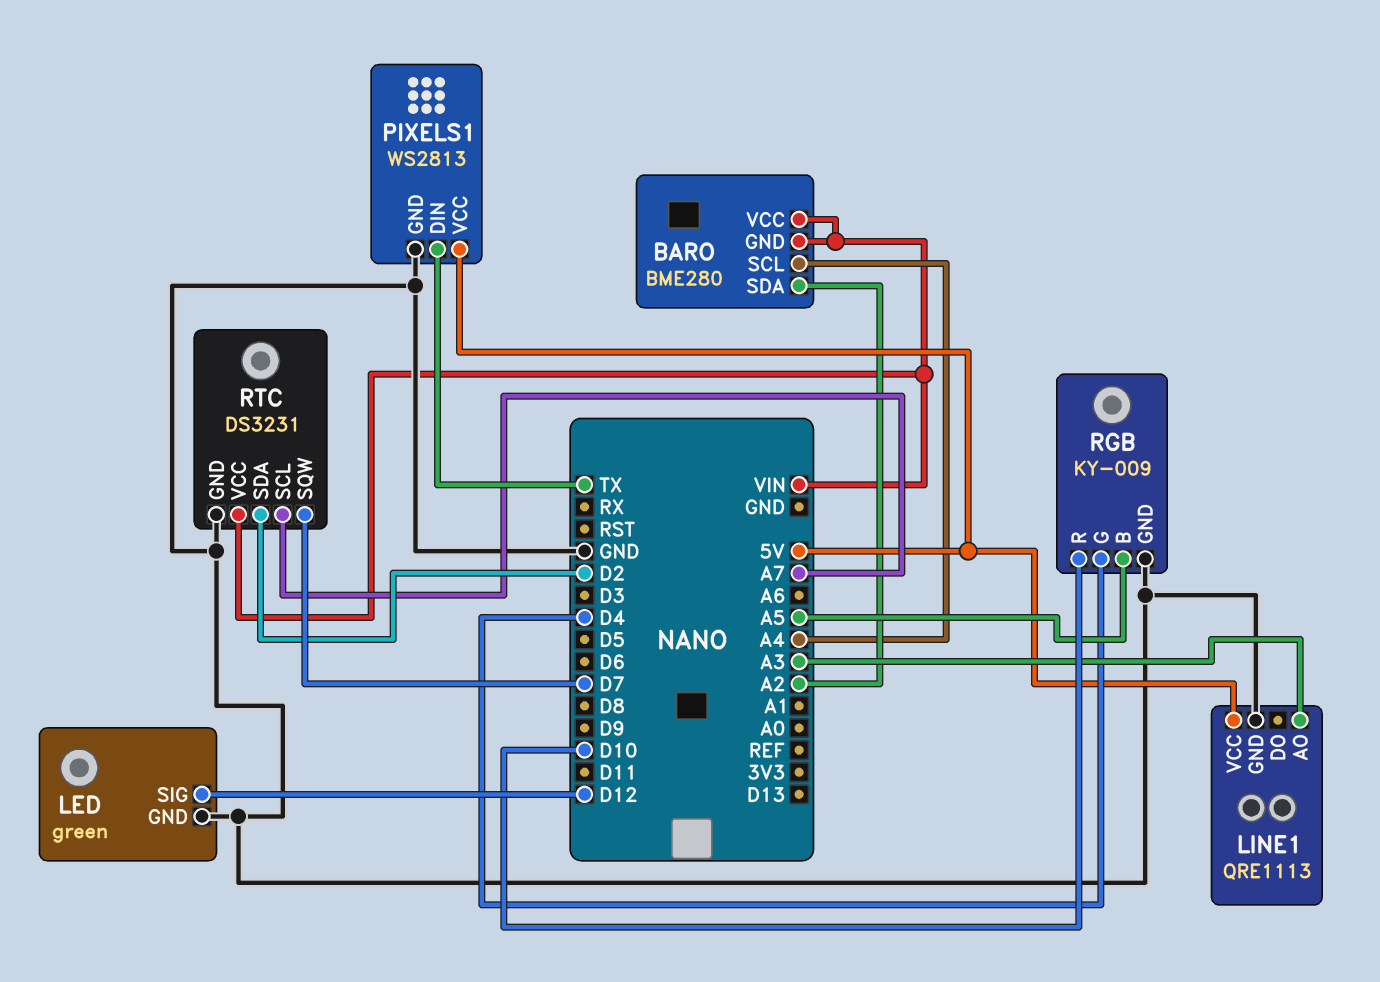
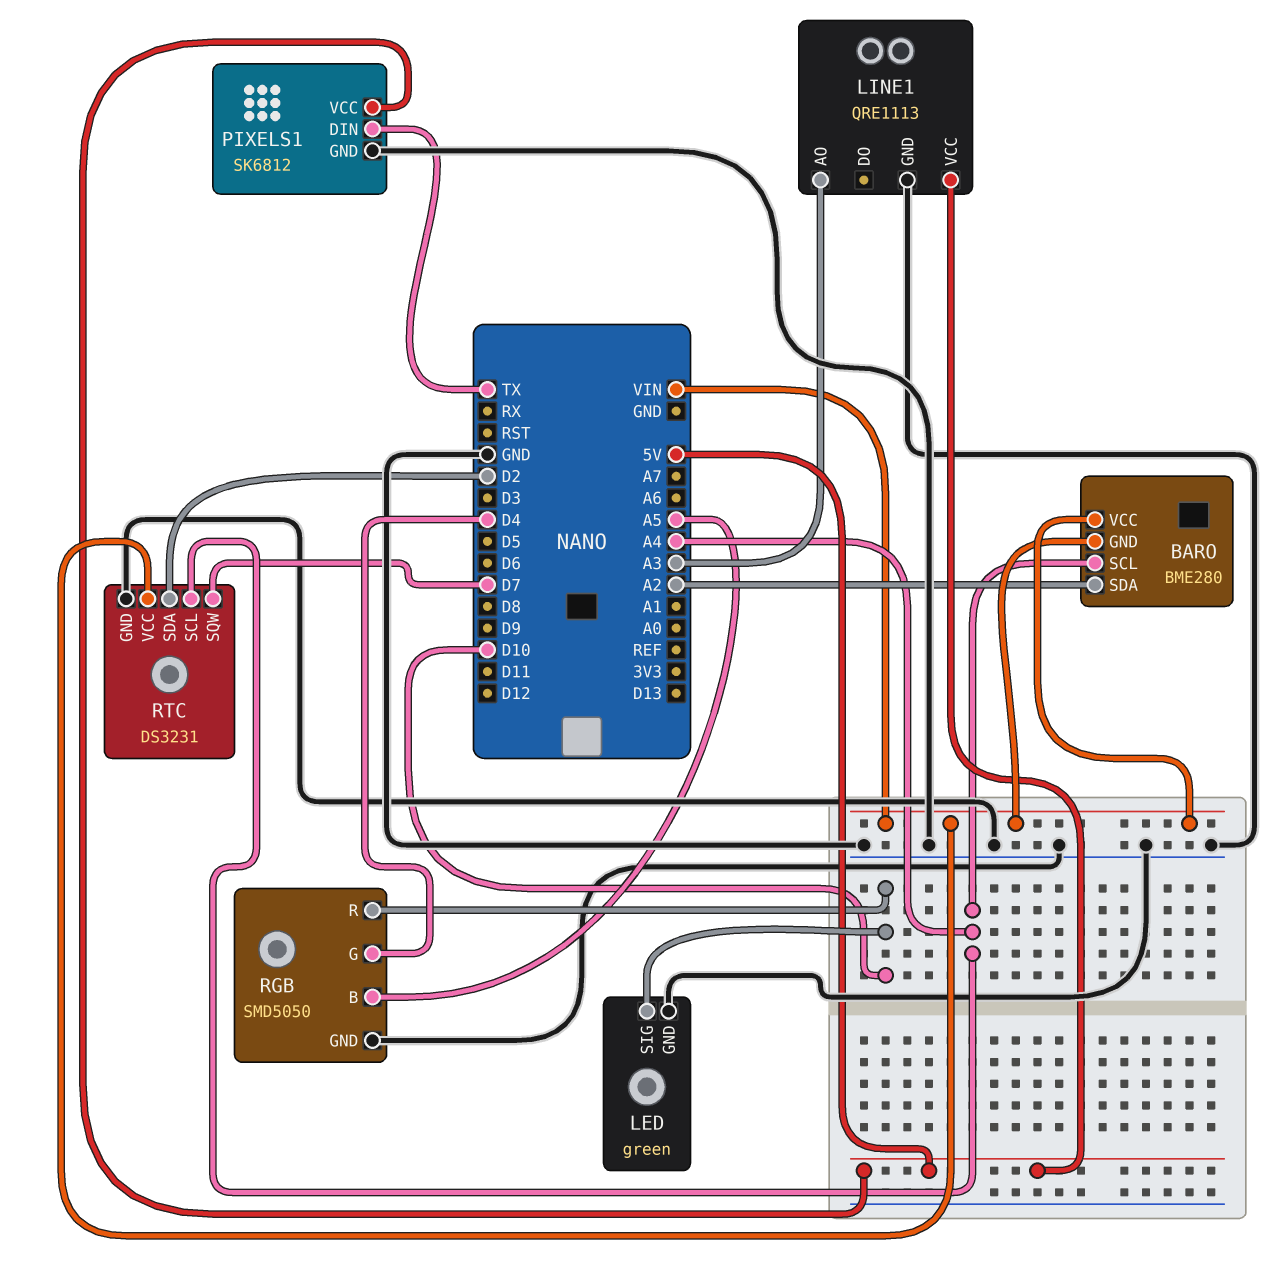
LED pin SIG: D12 -> D10
PIXELS1: WS2813 -> SK6812
RGB: KY-009 -> SMD5050
RTC pin SCL: A7 -> A4

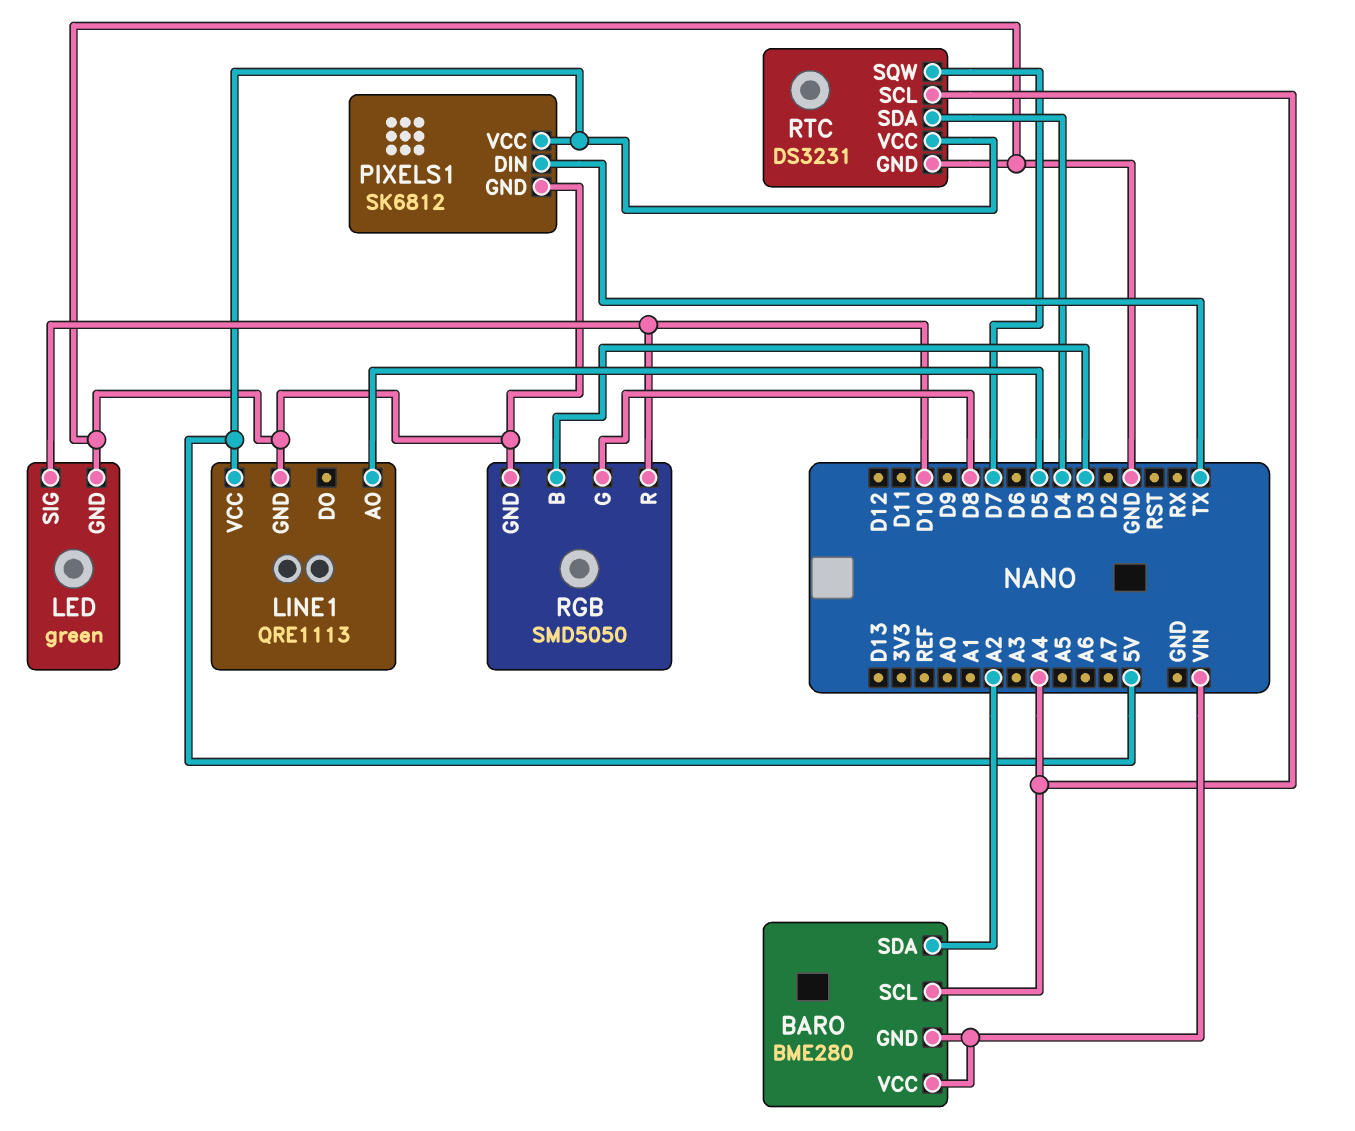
LINE1 pin AO: A3 -> D5
RGB pin B: A5 -> D3
RGB pin G: D4 -> D8
RTC pin SDA: D2 -> D4
RTC pin VCC: VIN -> 5V

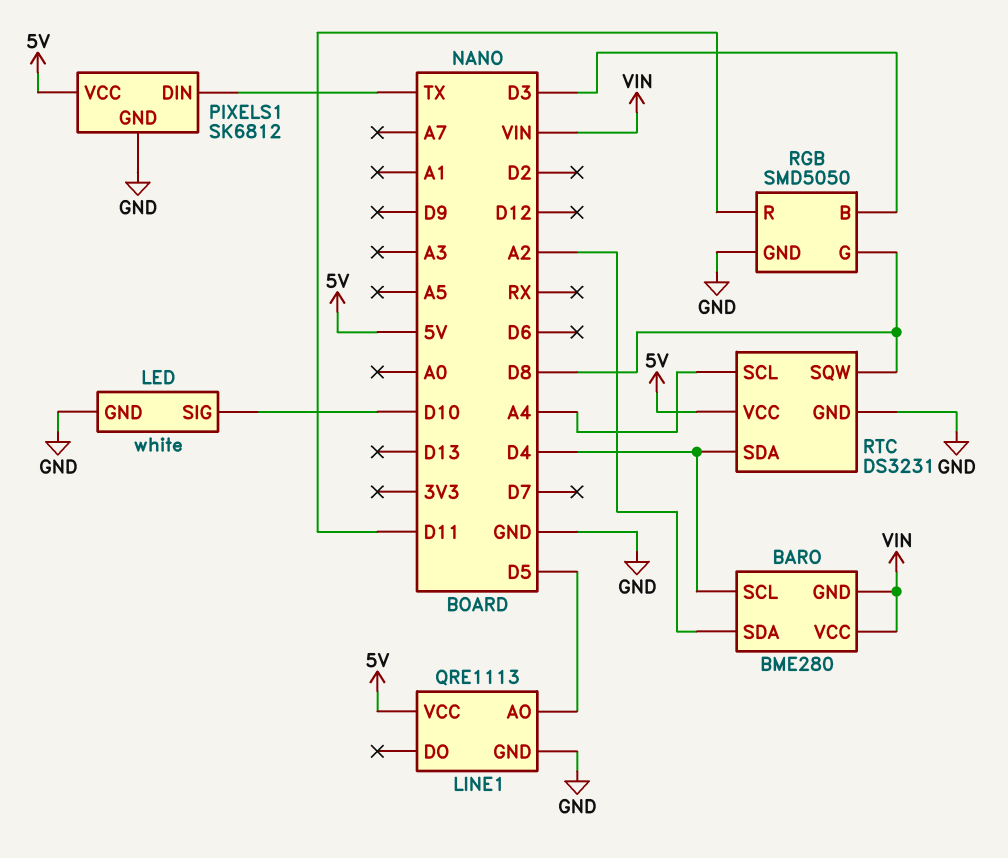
BARO pin SCL: A4 -> D4
LED: green -> white
RGB pin R: D10 -> D11
RTC pin SQW: D7 -> D8

